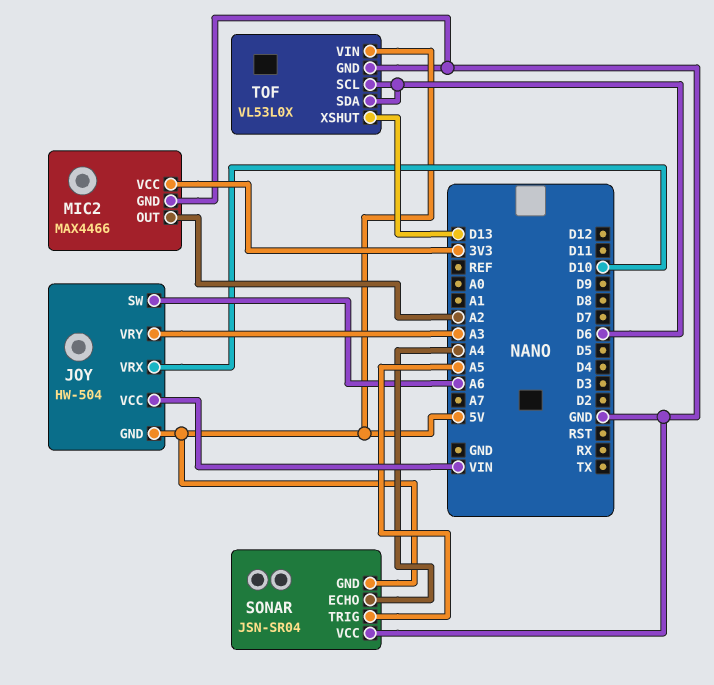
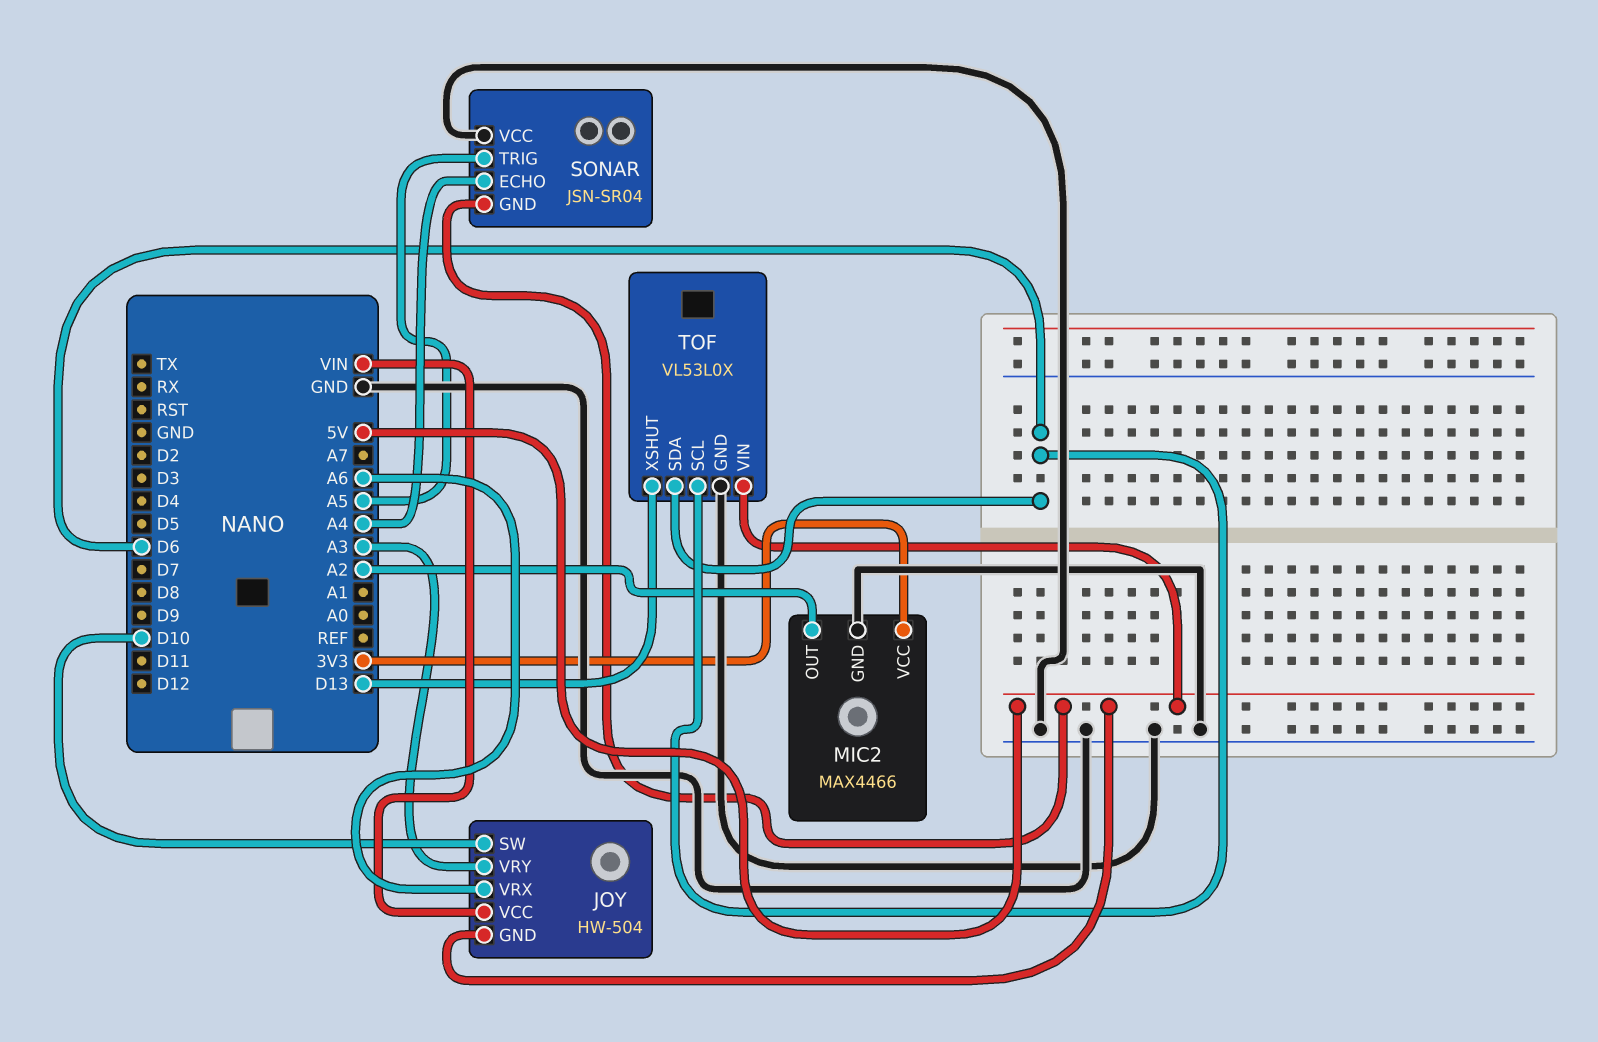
JOY pin SW: A6 -> D10
JOY pin VRX: D10 -> A6

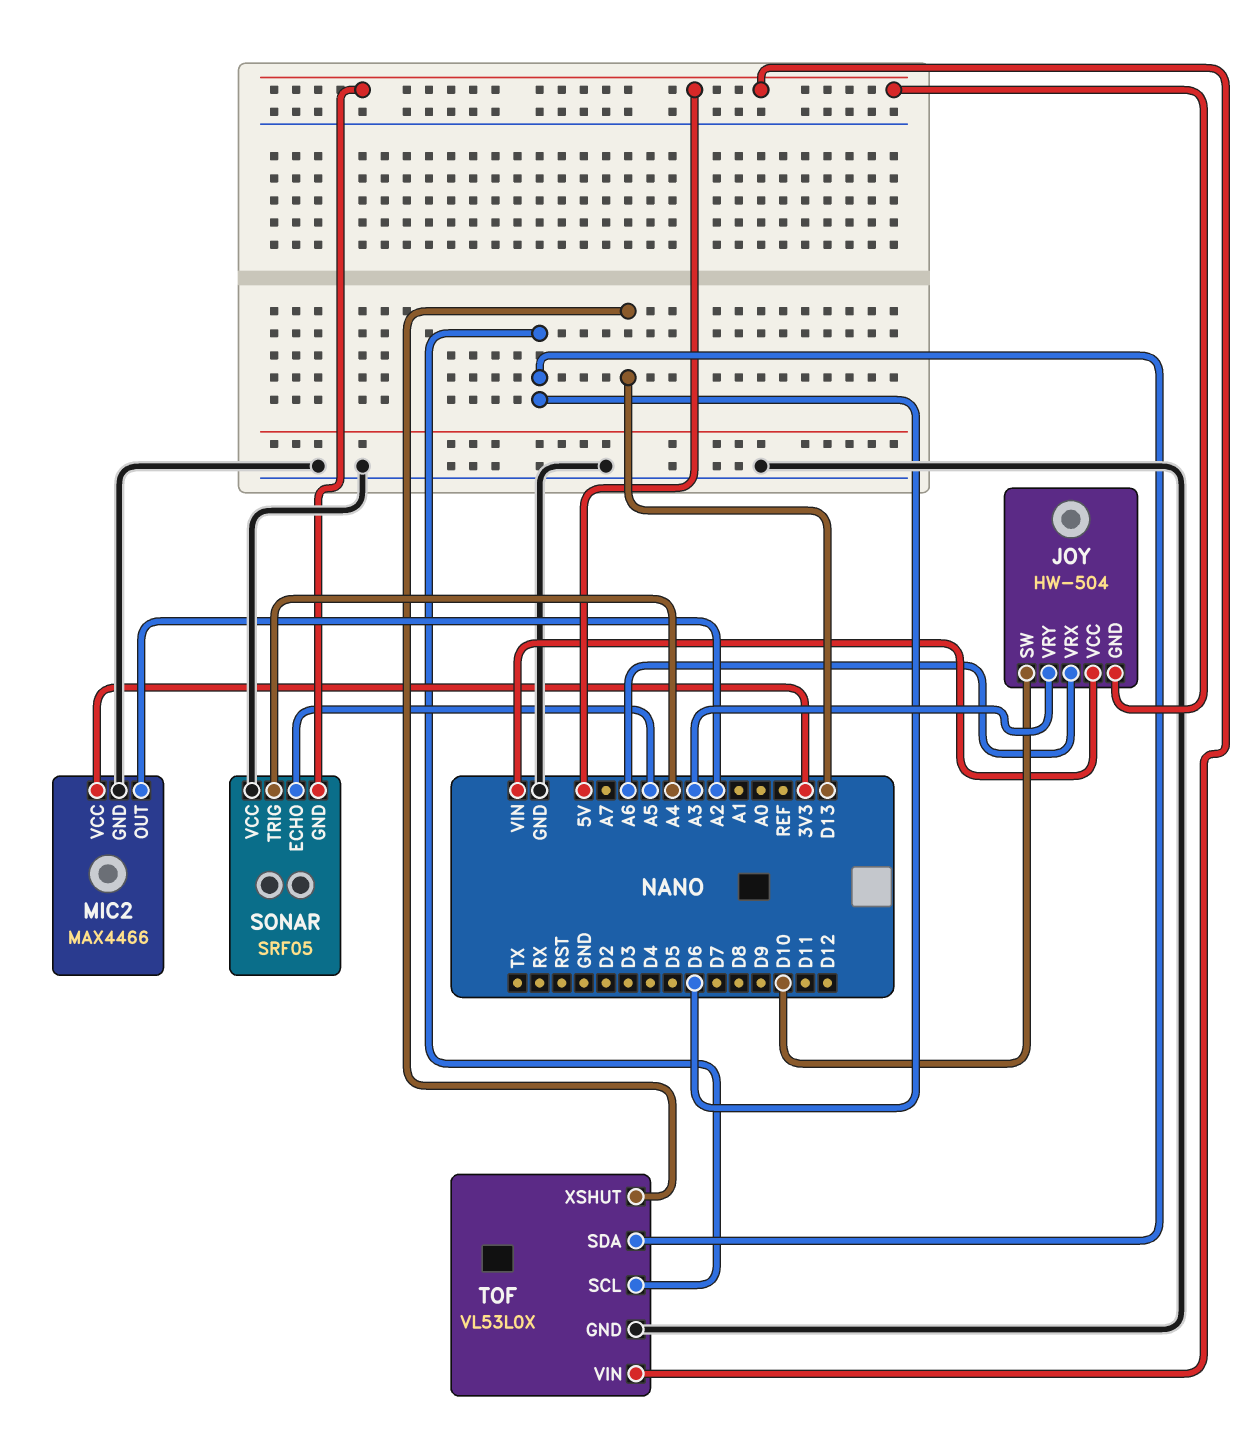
SONAR: JSN-SR04 -> SRF05
SONAR pin ECHO: A4 -> A5
SONAR pin TRIG: A5 -> A4

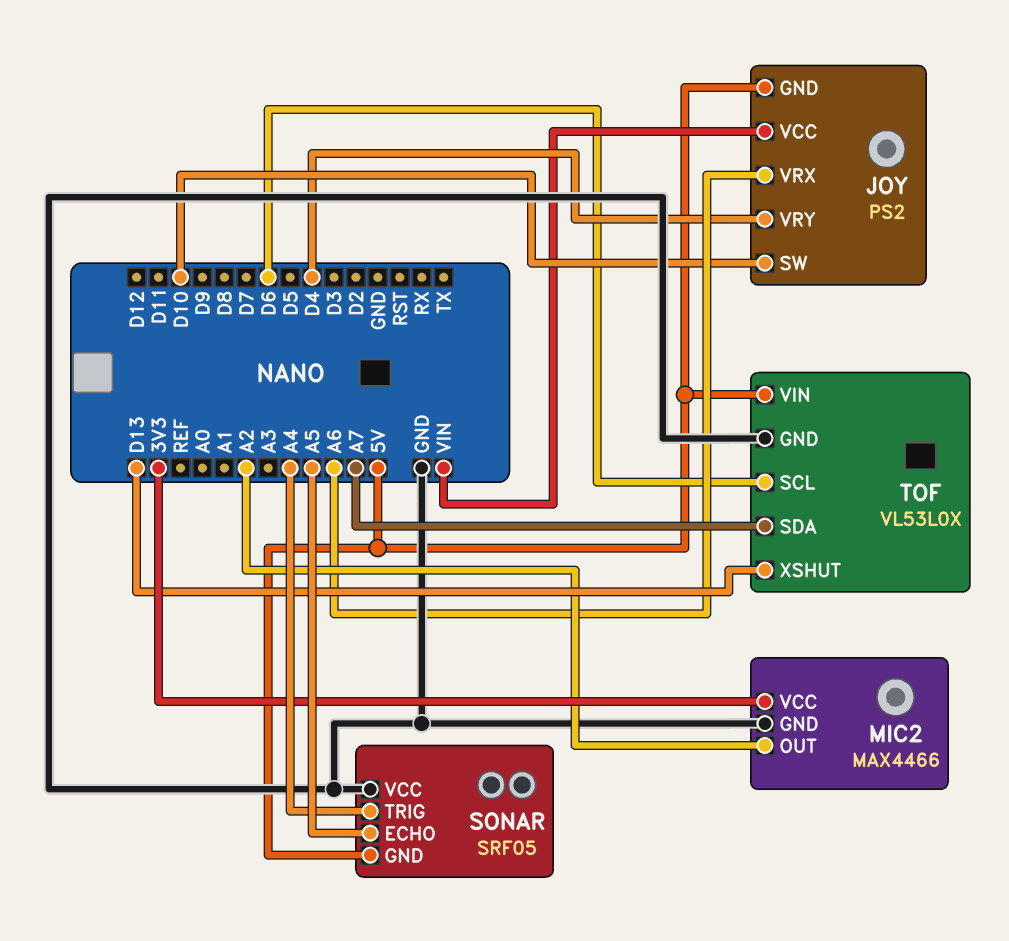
JOY: HW-504 -> PS2
JOY pin VRY: A3 -> D4
TOF pin SDA: D6 -> A7

